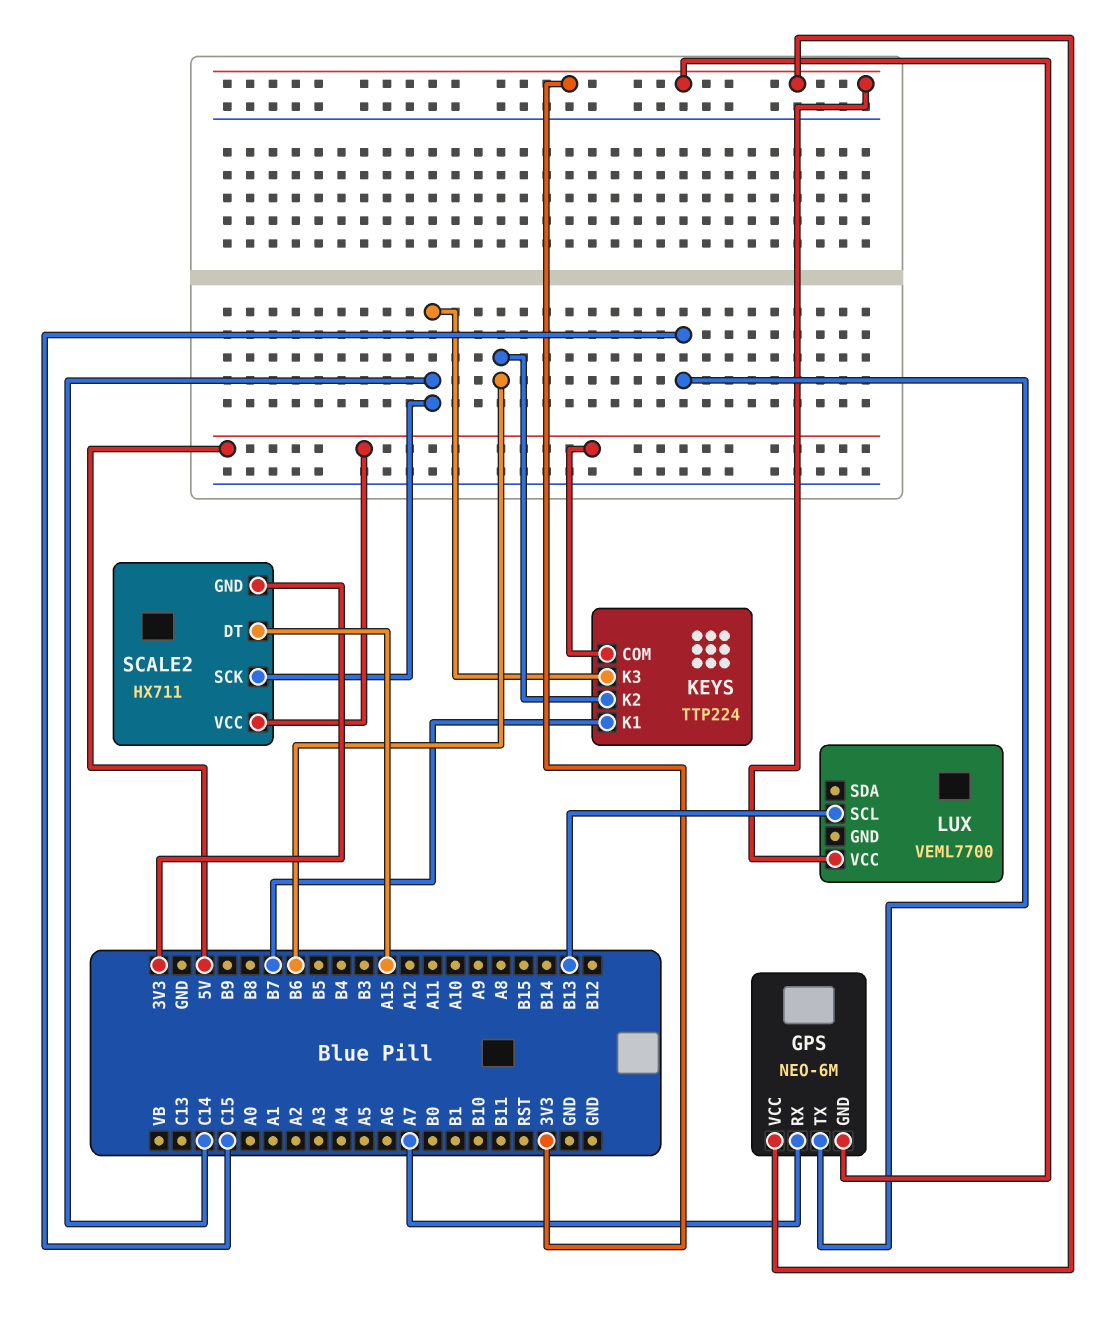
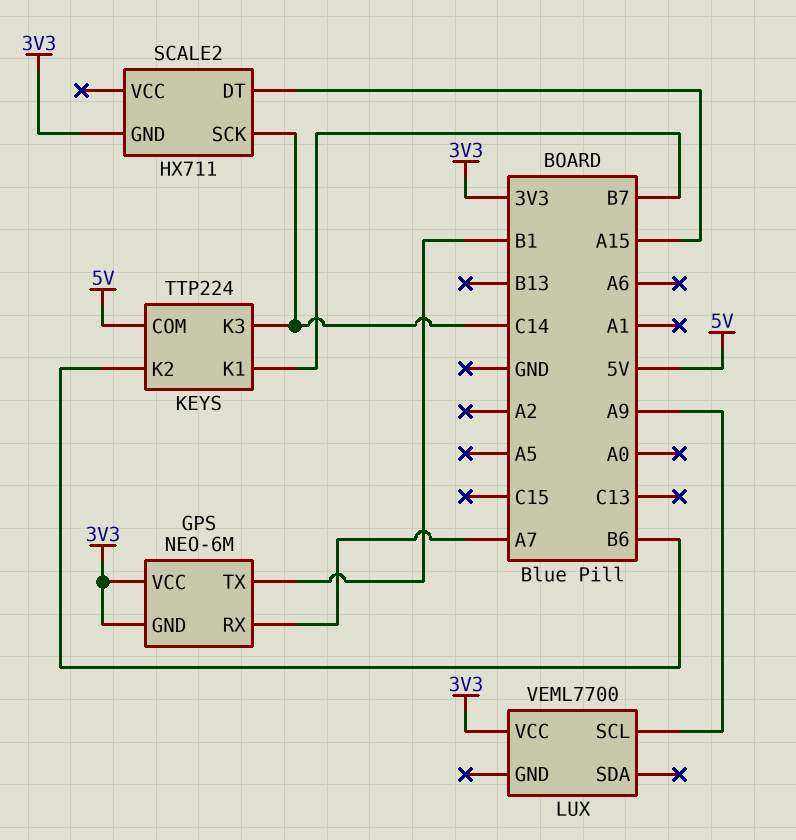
GPS pin TX: C15 -> B1
LUX pin SCL: B13 -> A9
SCALE2 pin VCC: 5V -> none

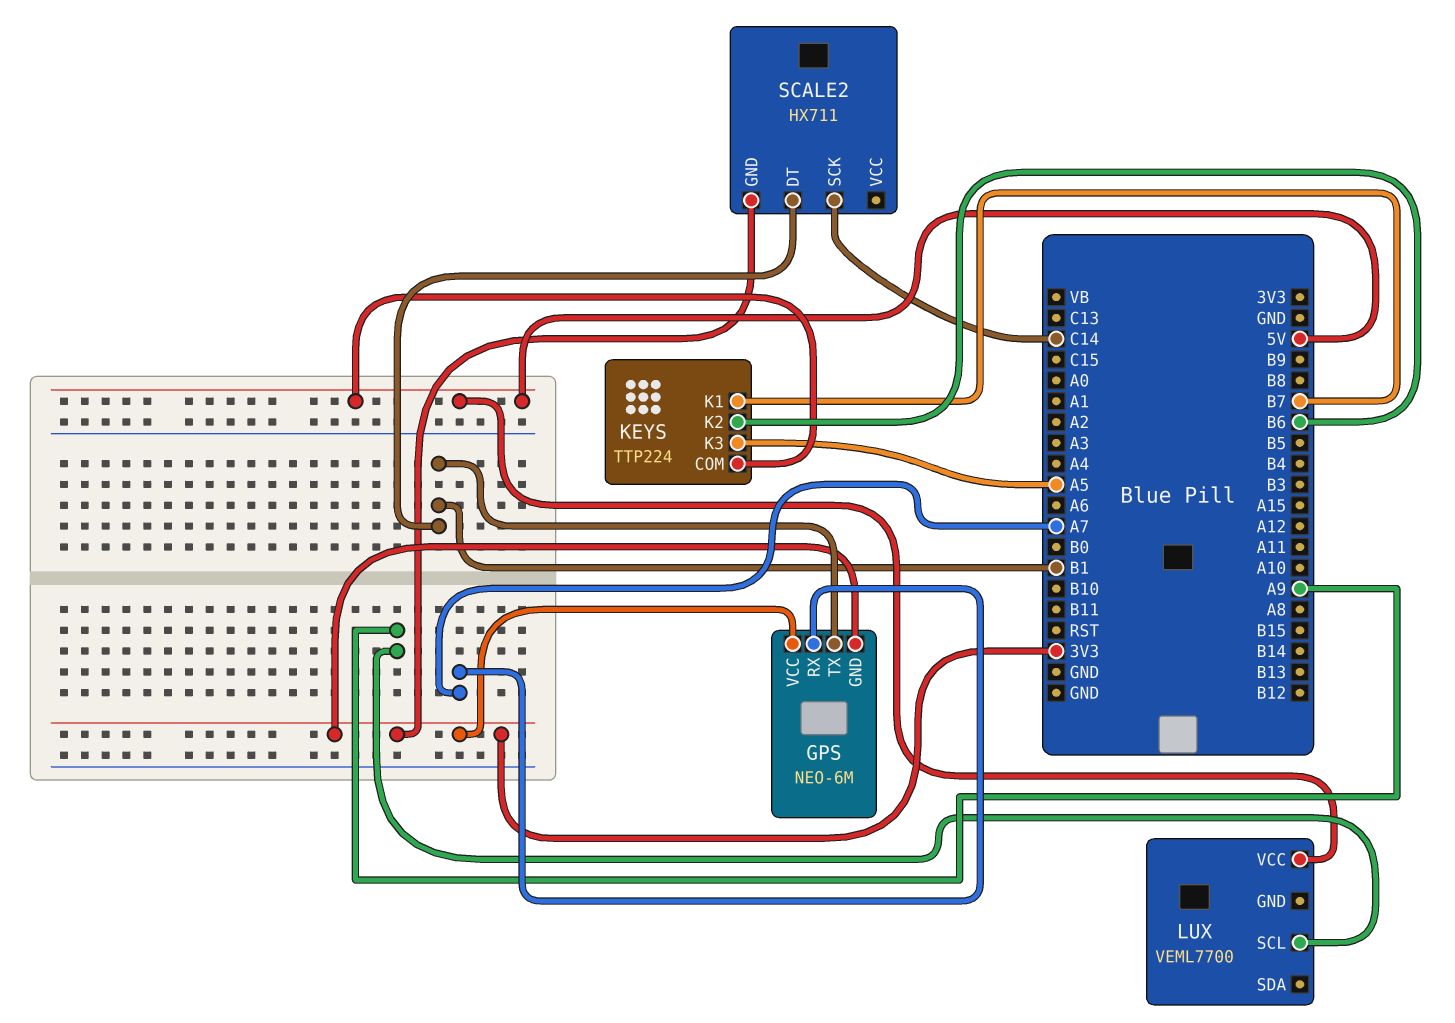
KEYS pin K3: C14 -> A5
LUX pin VCC: 3V3 -> 5V
SCALE2 pin DT: A15 -> B1

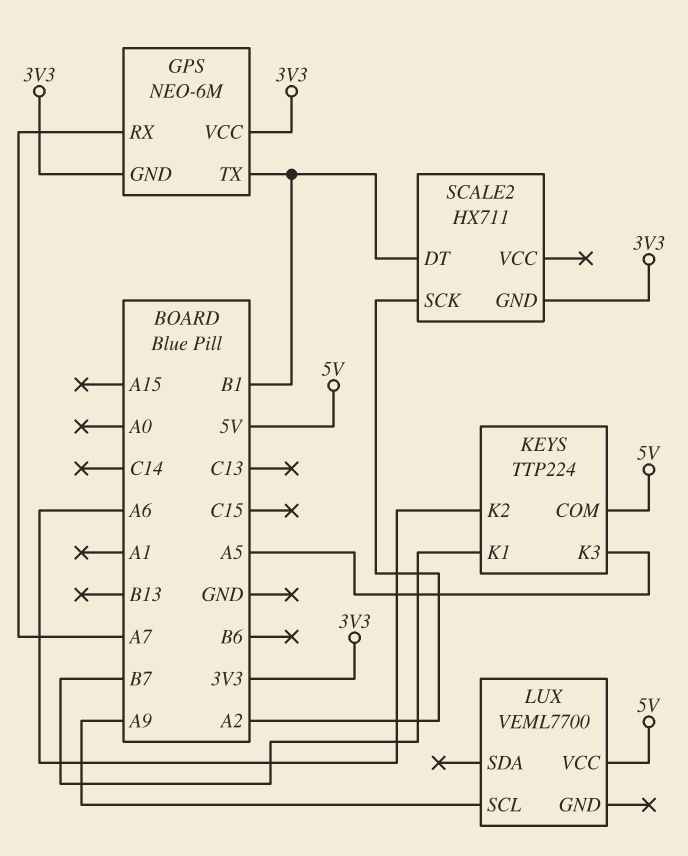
KEYS pin K2: B6 -> A6
SCALE2 pin SCK: C14 -> A2

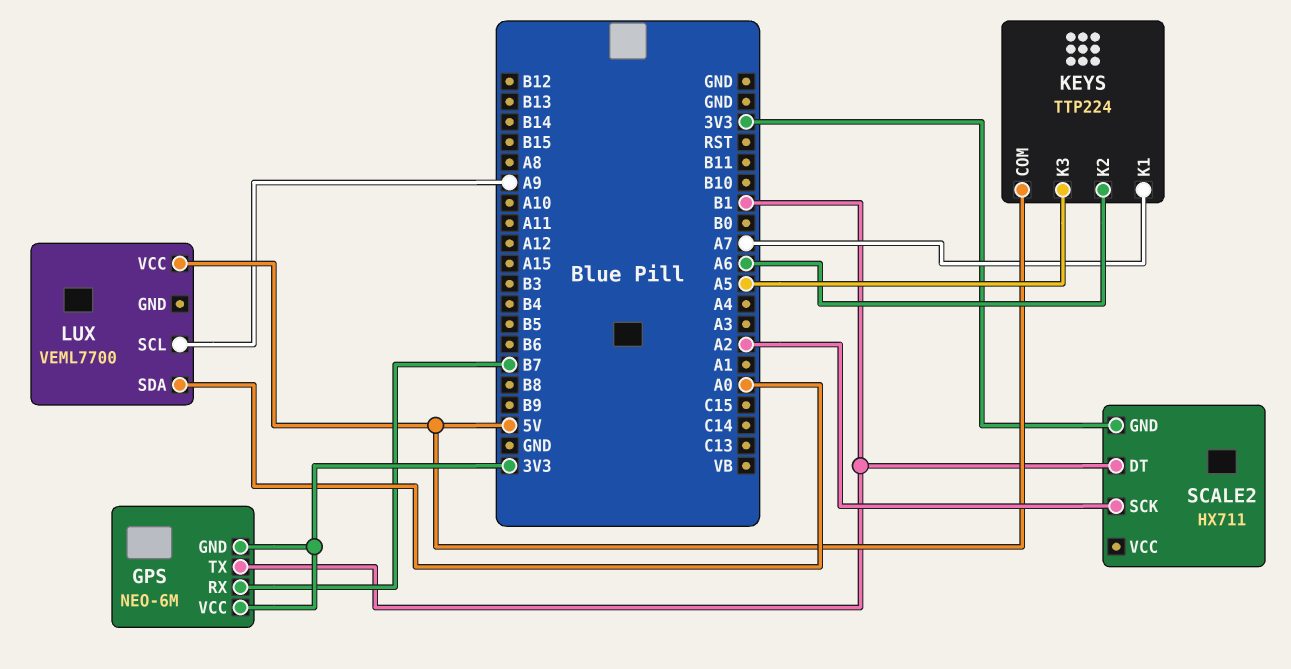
GPS pin RX: A7 -> B7
KEYS pin K1: B7 -> A7
LUX pin SDA: none -> A0

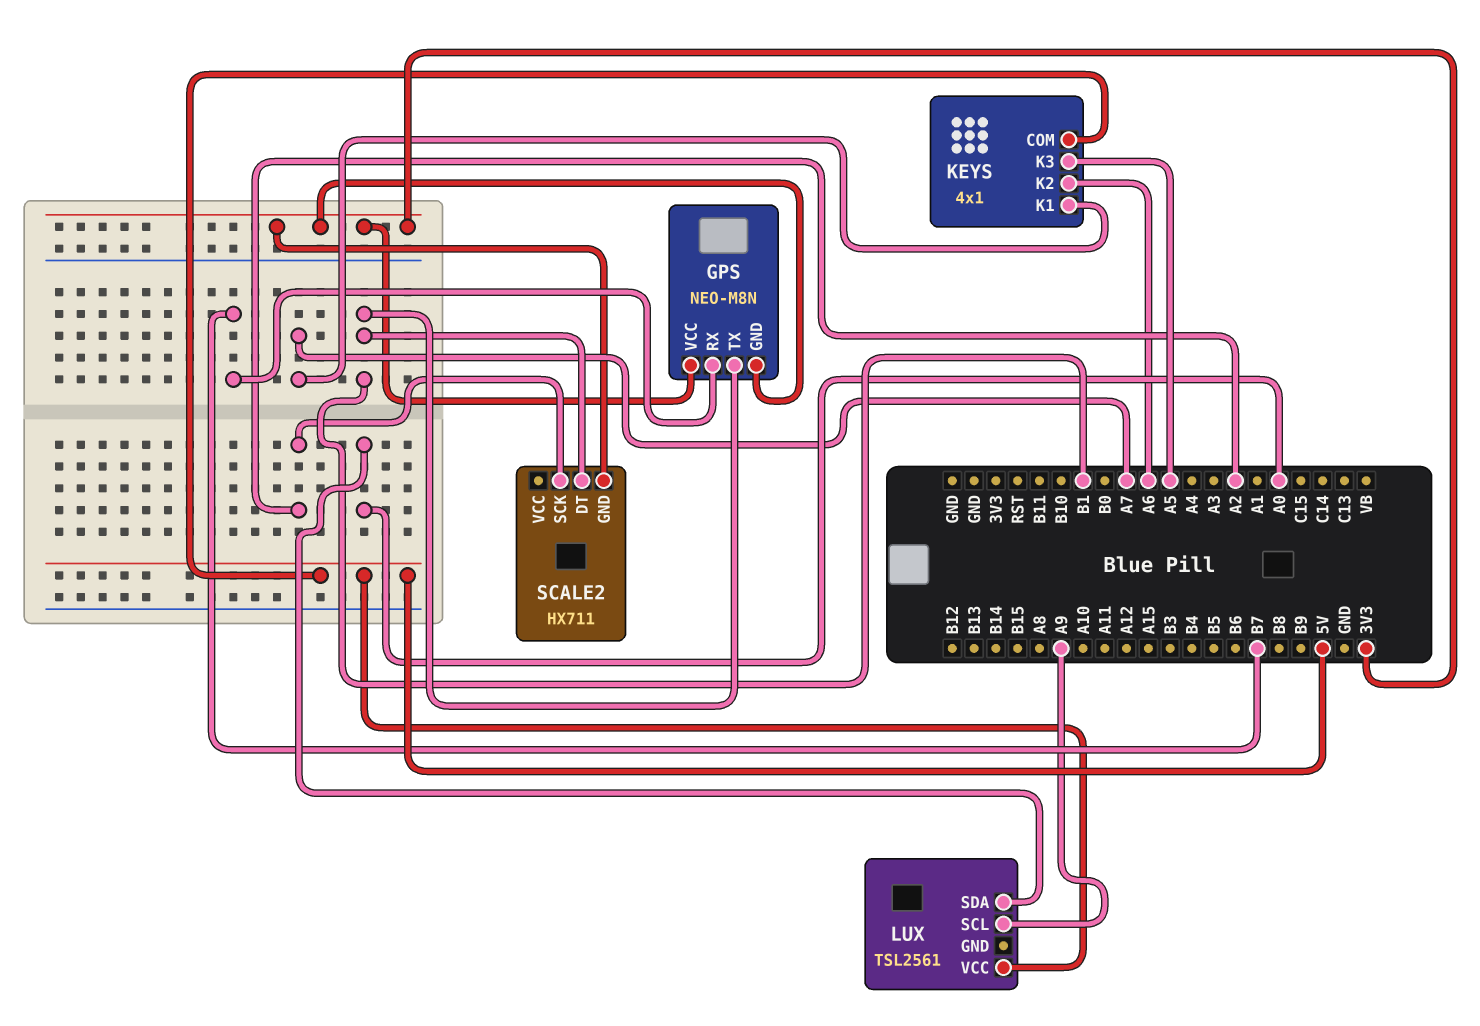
GPS: NEO-6M -> NEO-M8N
KEYS: TTP224 -> 4x1
LUX: VEML7700 -> TSL2561

